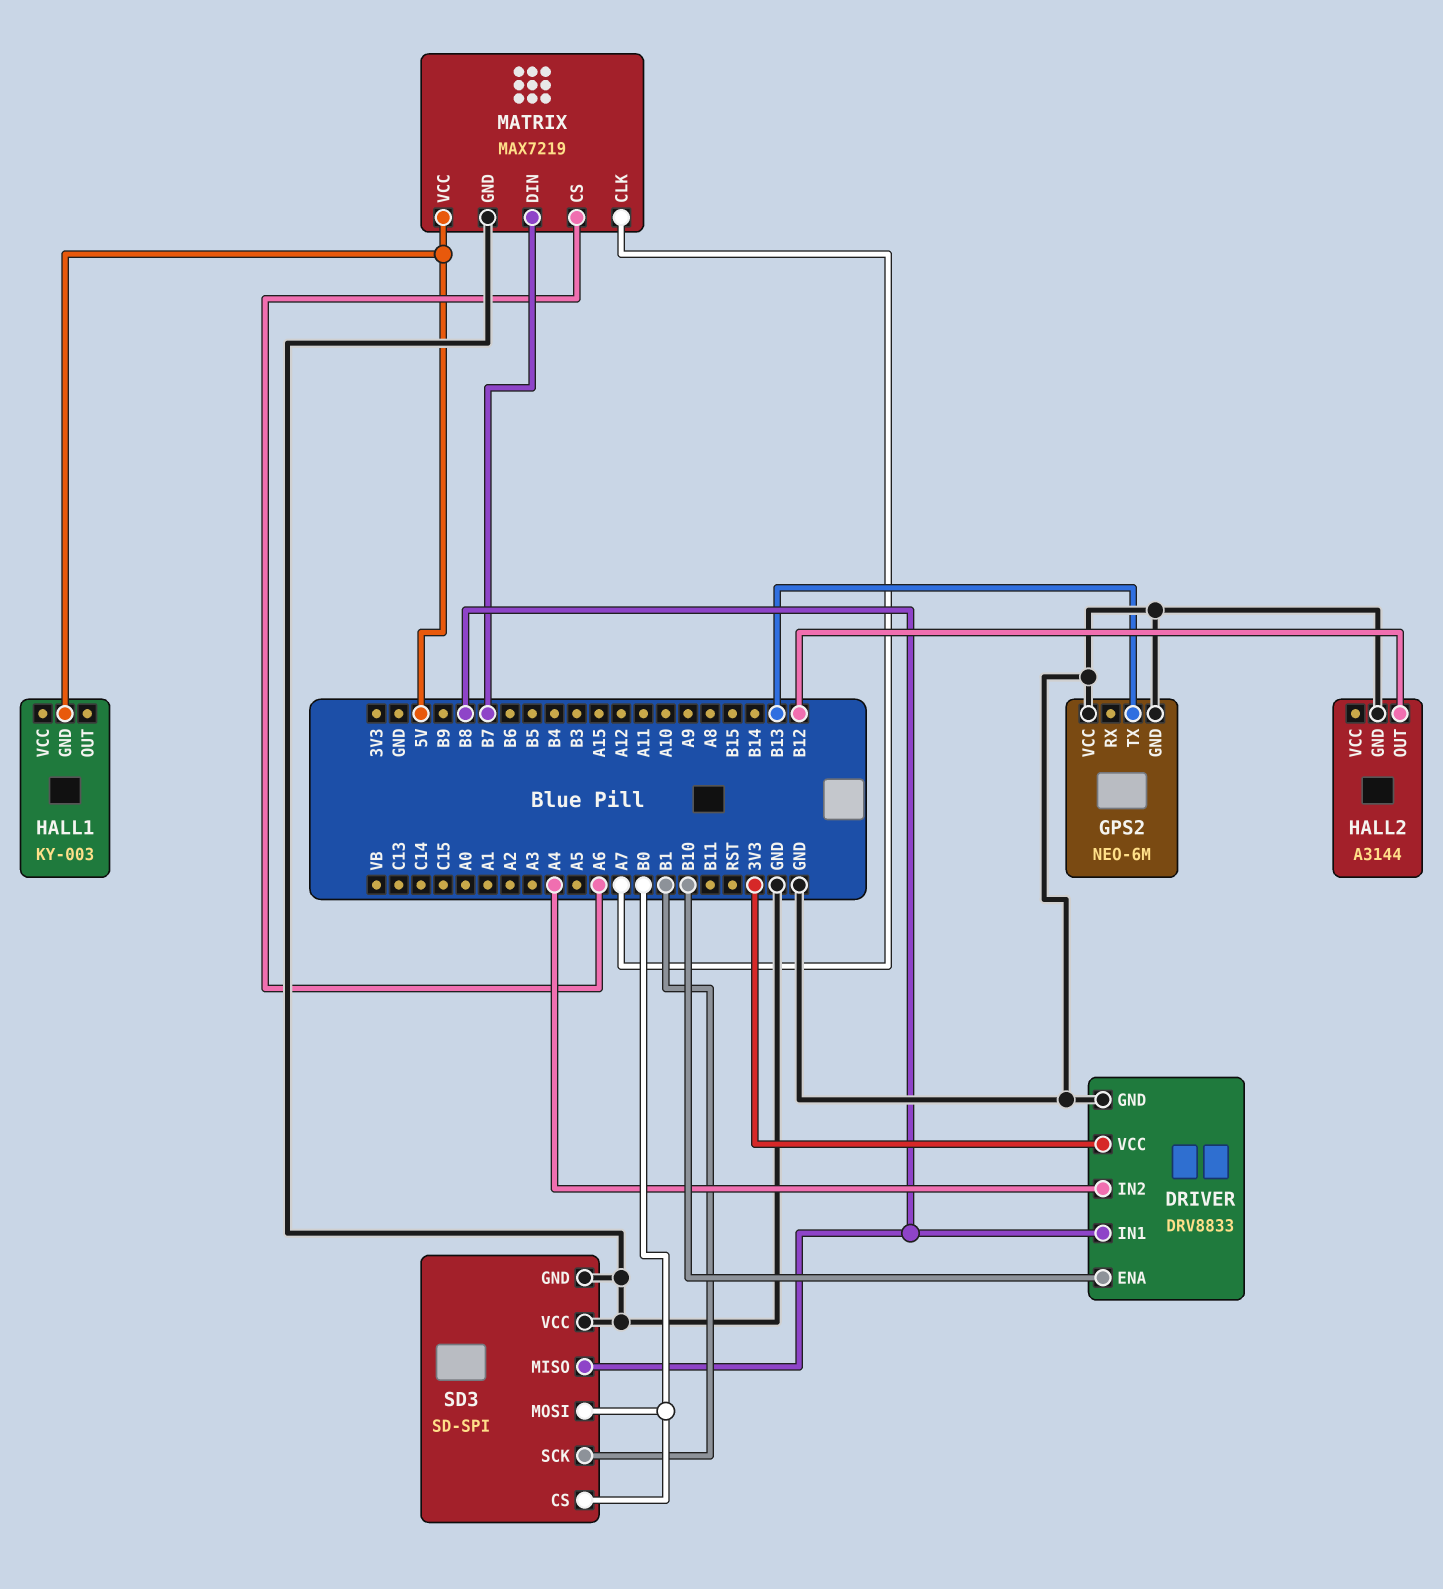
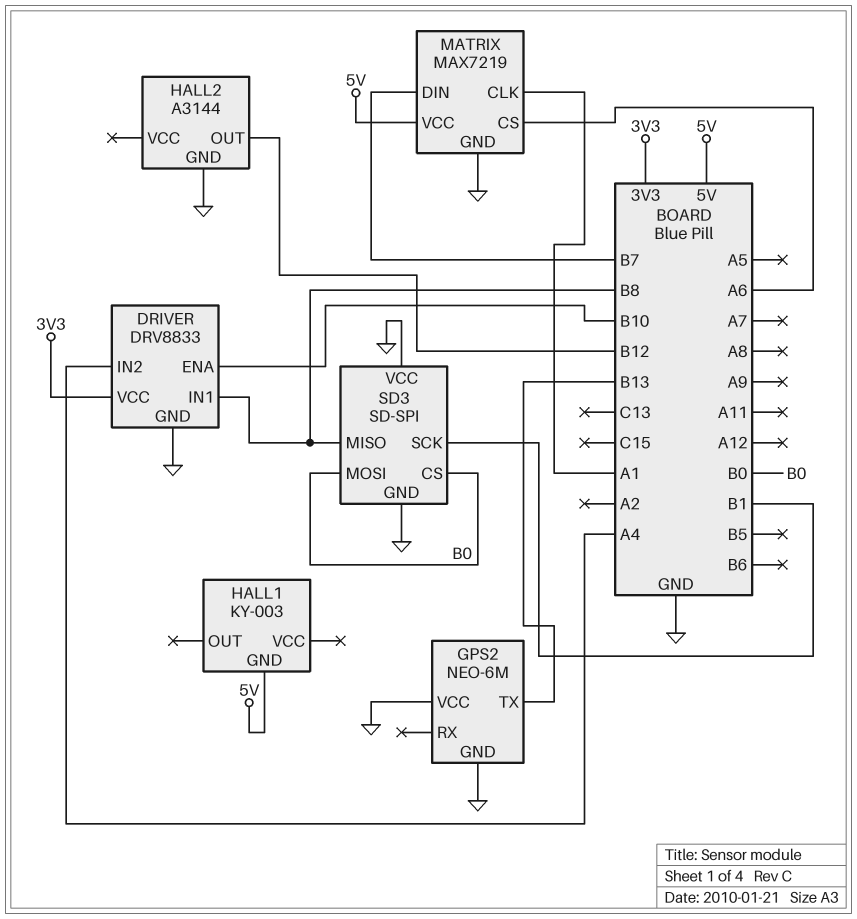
MATRIX pin CLK: A7 -> A1

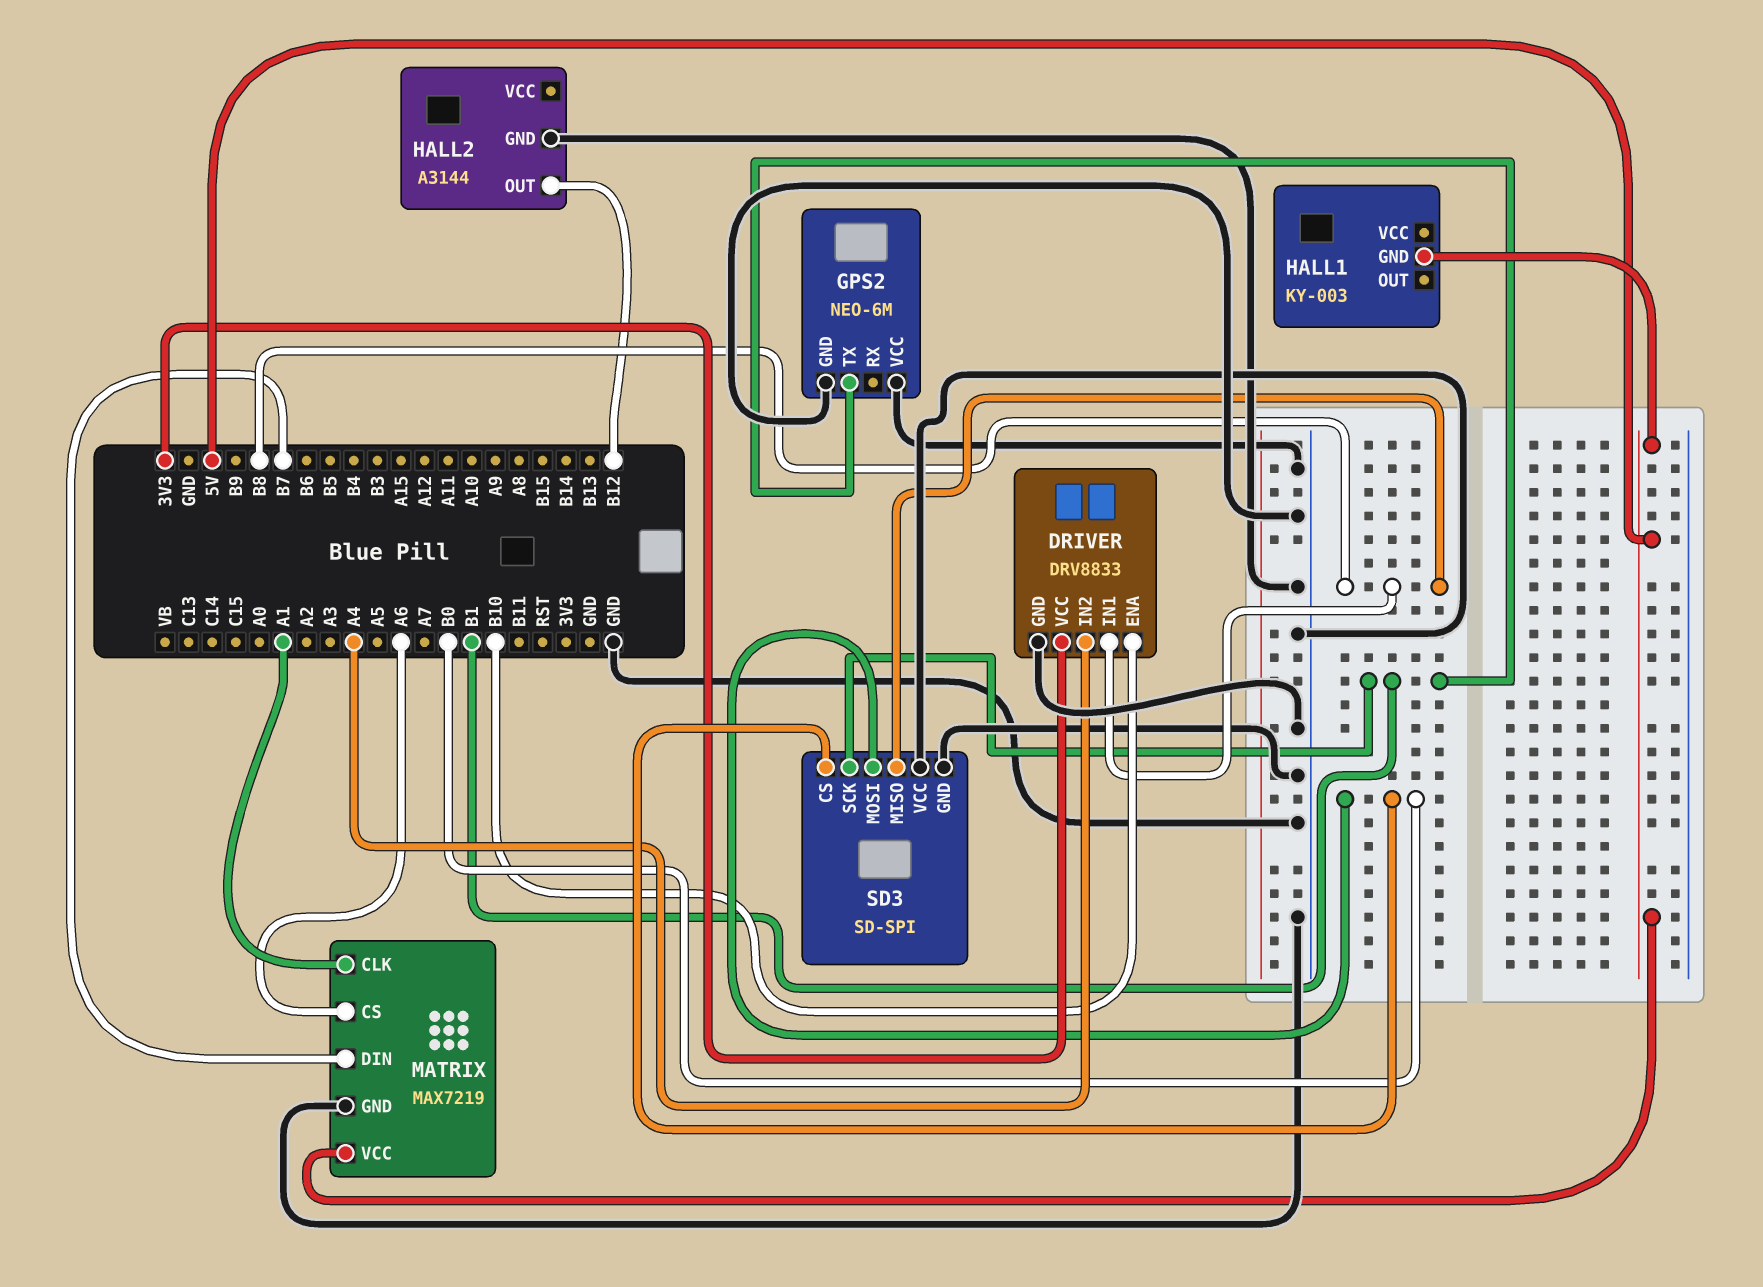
GPS2 pin TX: B13 -> B1

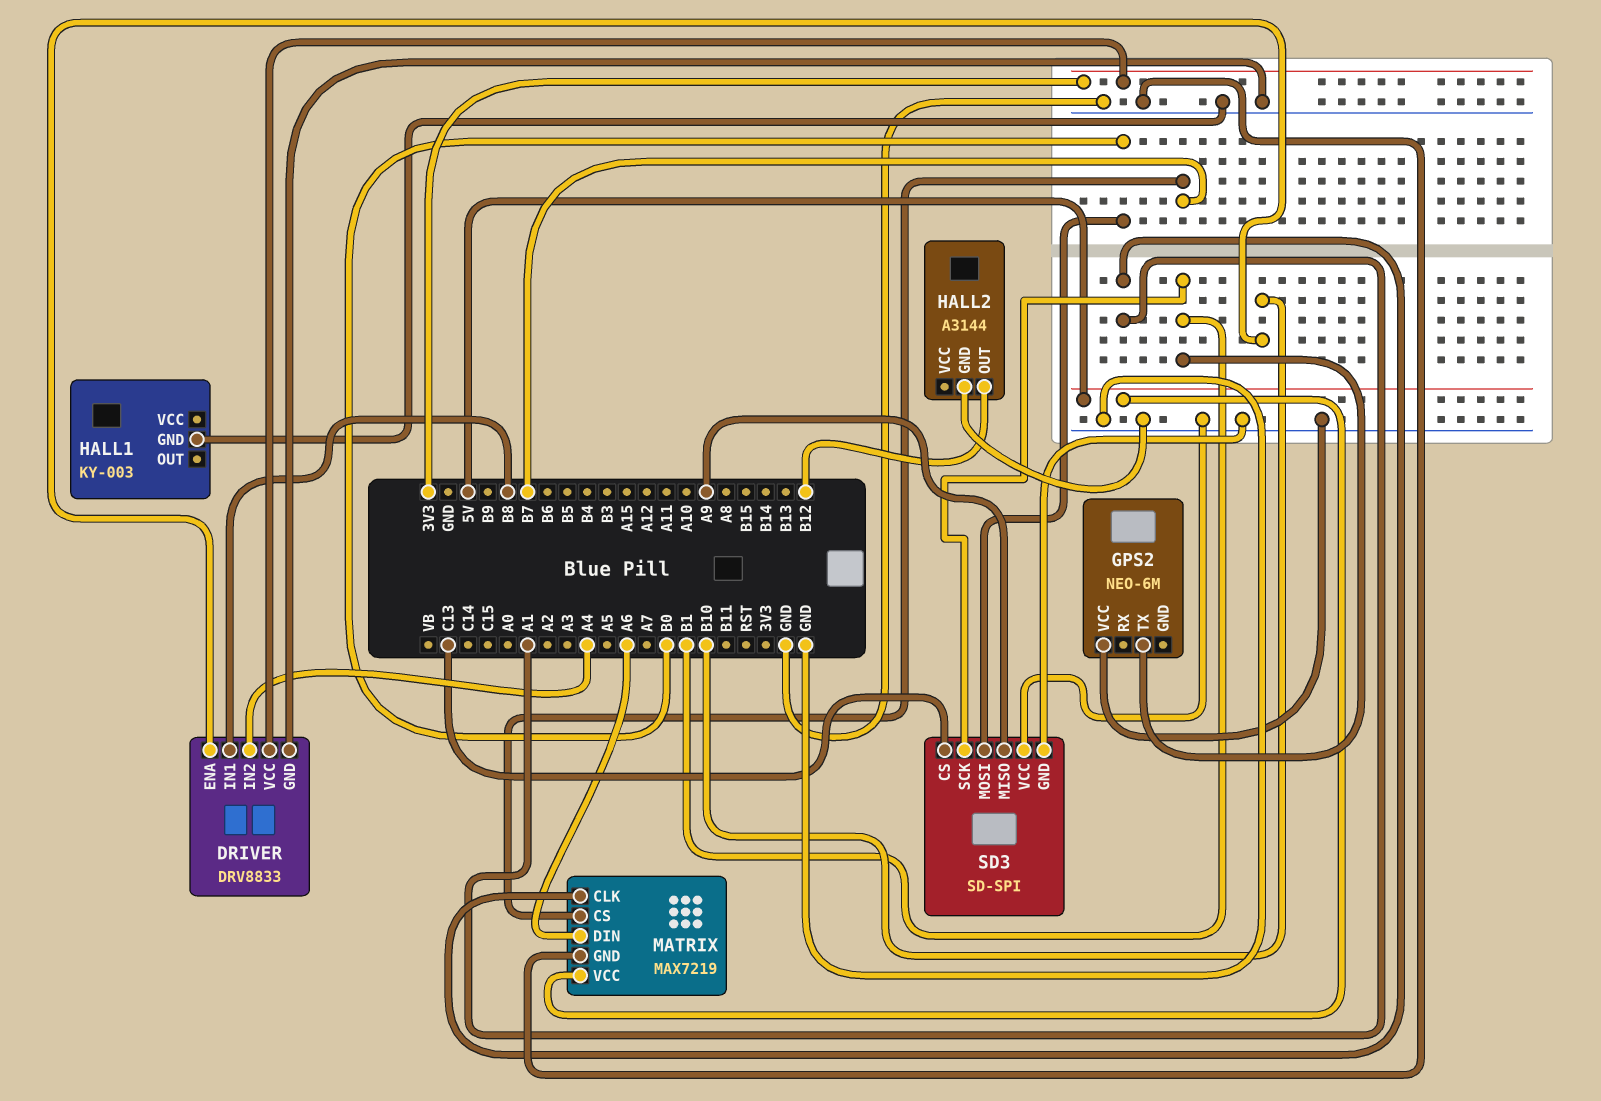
GPS2 pin GND: GND -> none
HALL1 pin GND: 5V -> GND
MATRIX pin CS: A6 -> B7
MATRIX pin DIN: B7 -> A6
SD3 pin CS: B0 -> C13
SD3 pin MISO: B8 -> A9

